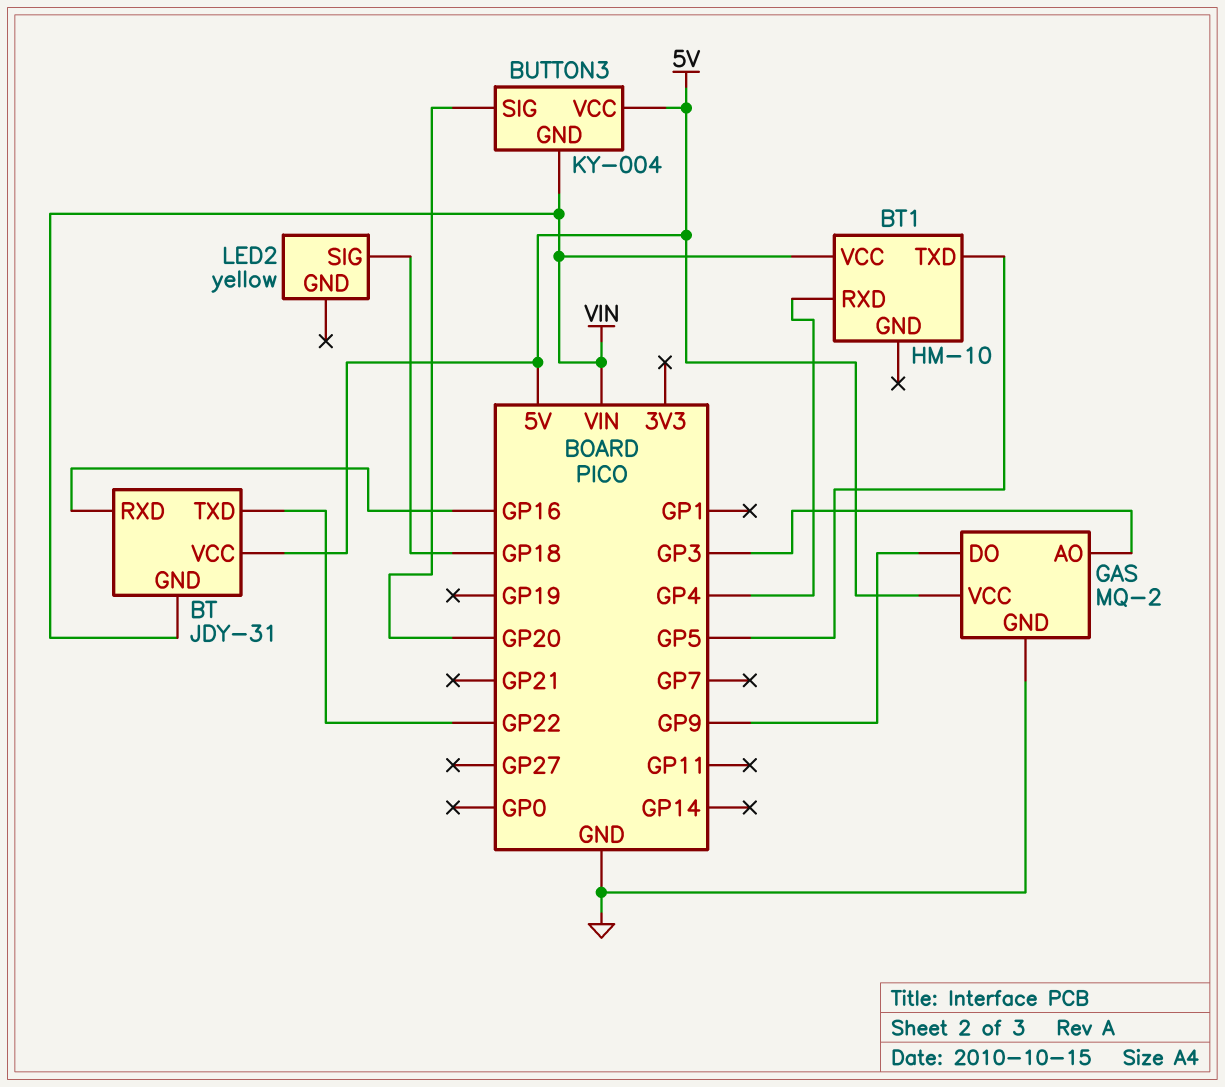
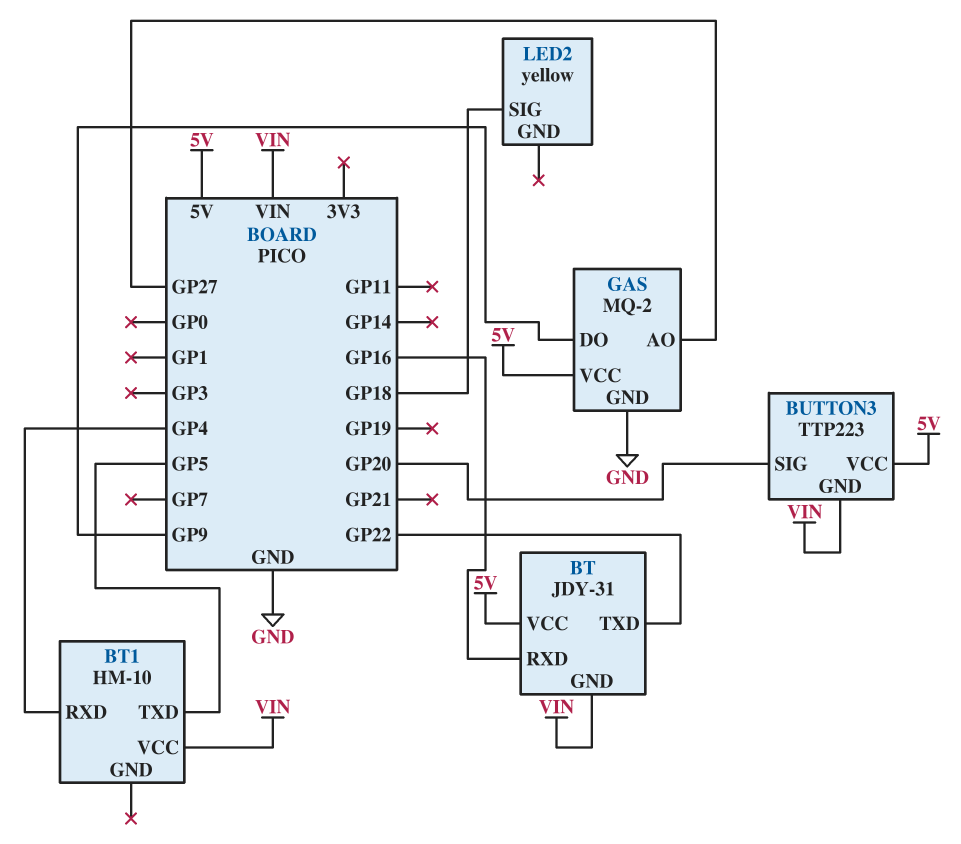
BUTTON3: KY-004 -> TTP223
GAS pin AO: GP3 -> GP27

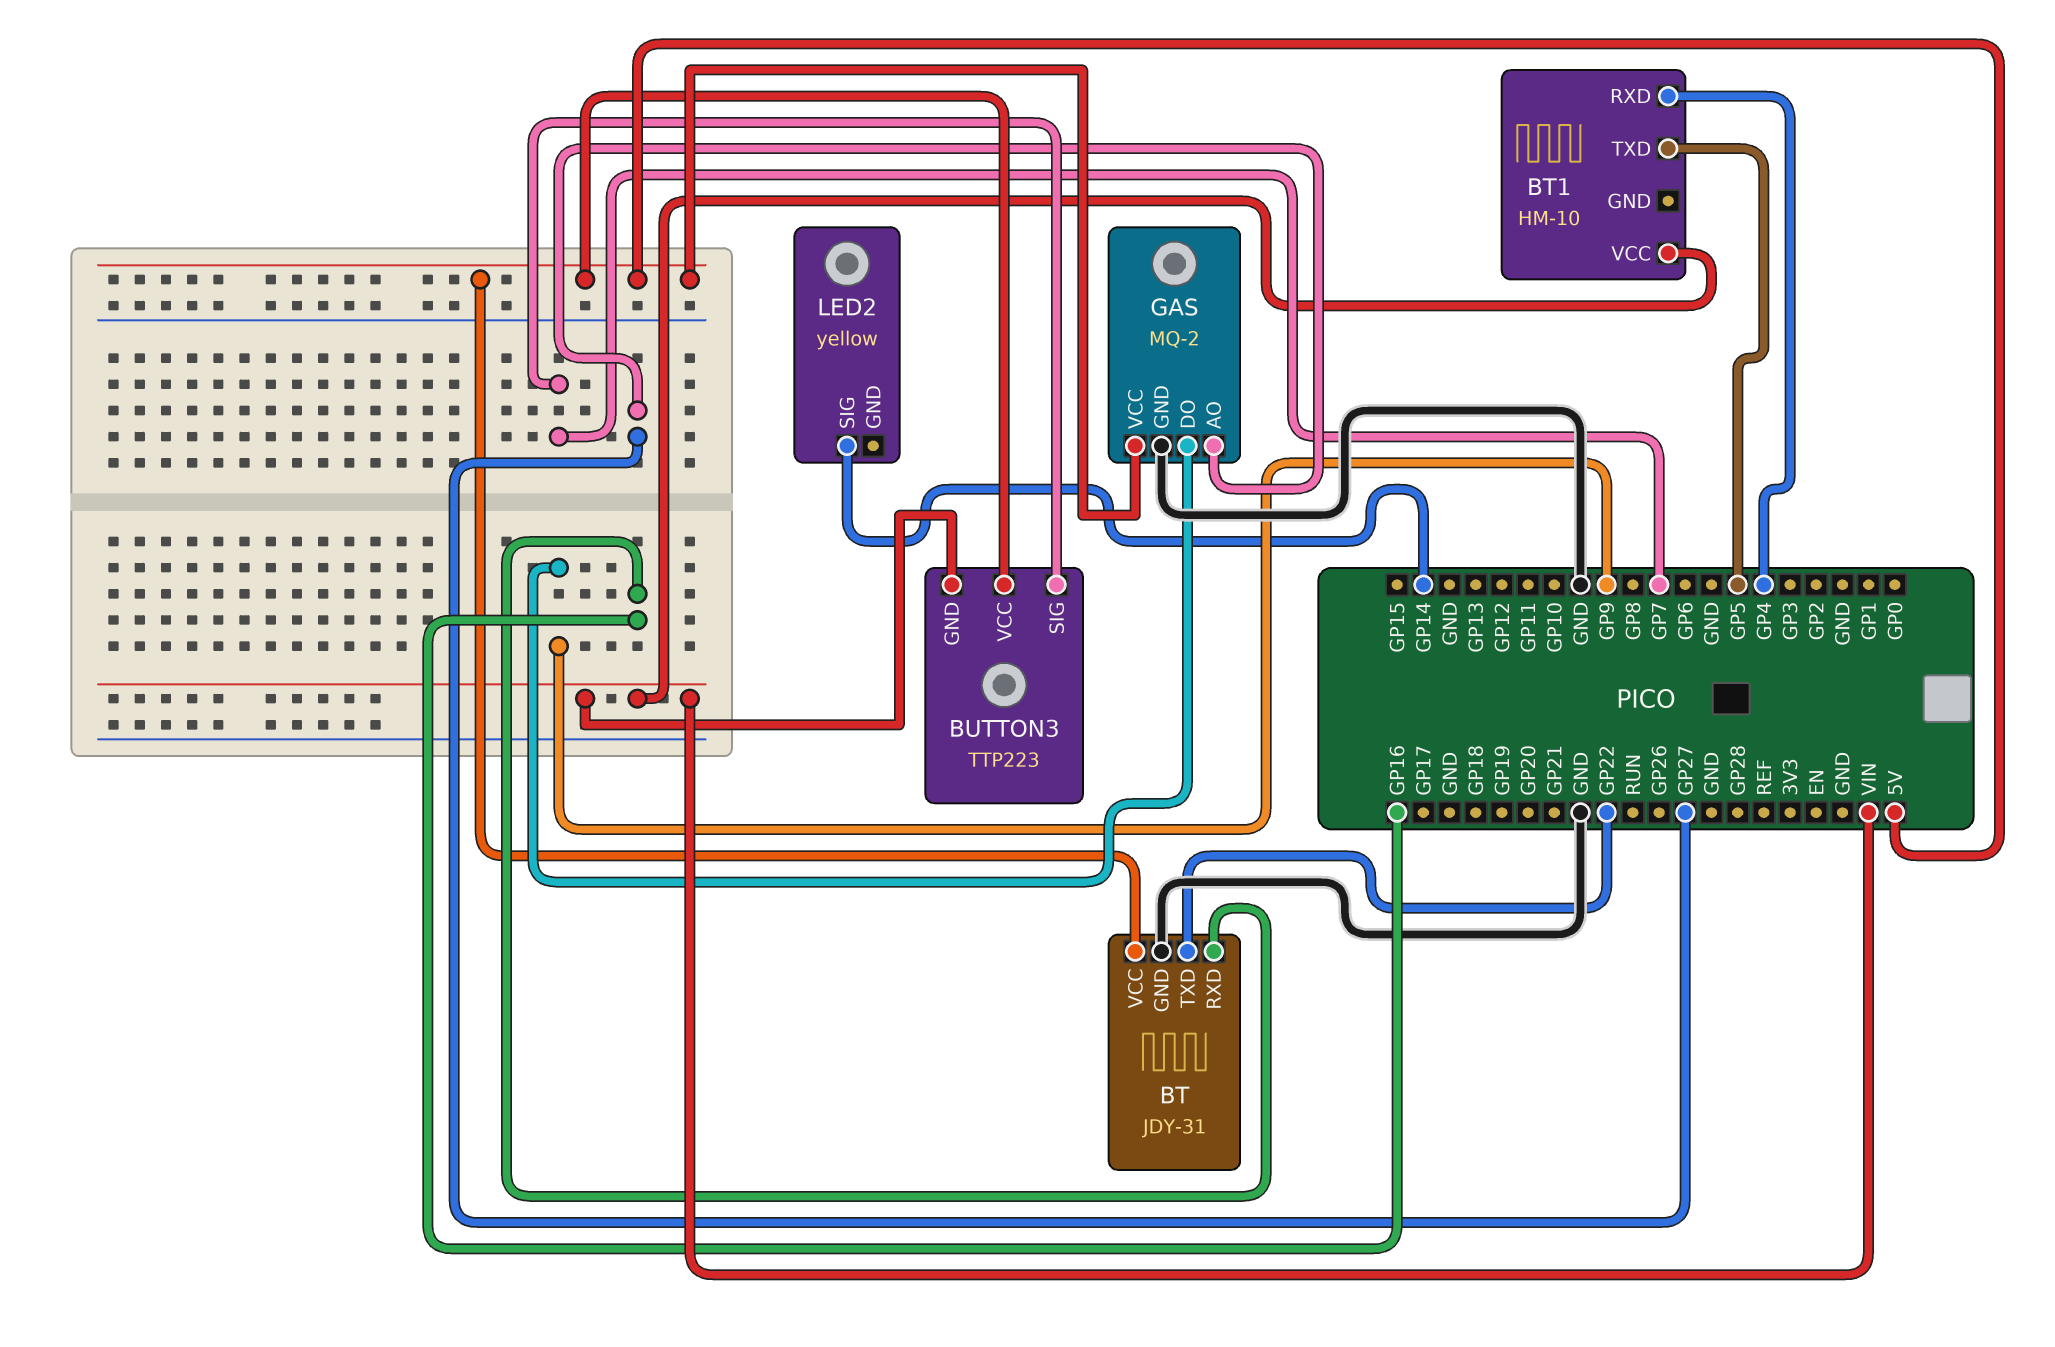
BT pin GND: VIN -> GND
BUTTON3 pin SIG: GP20 -> GP7
LED2 pin SIG: GP18 -> GP14

